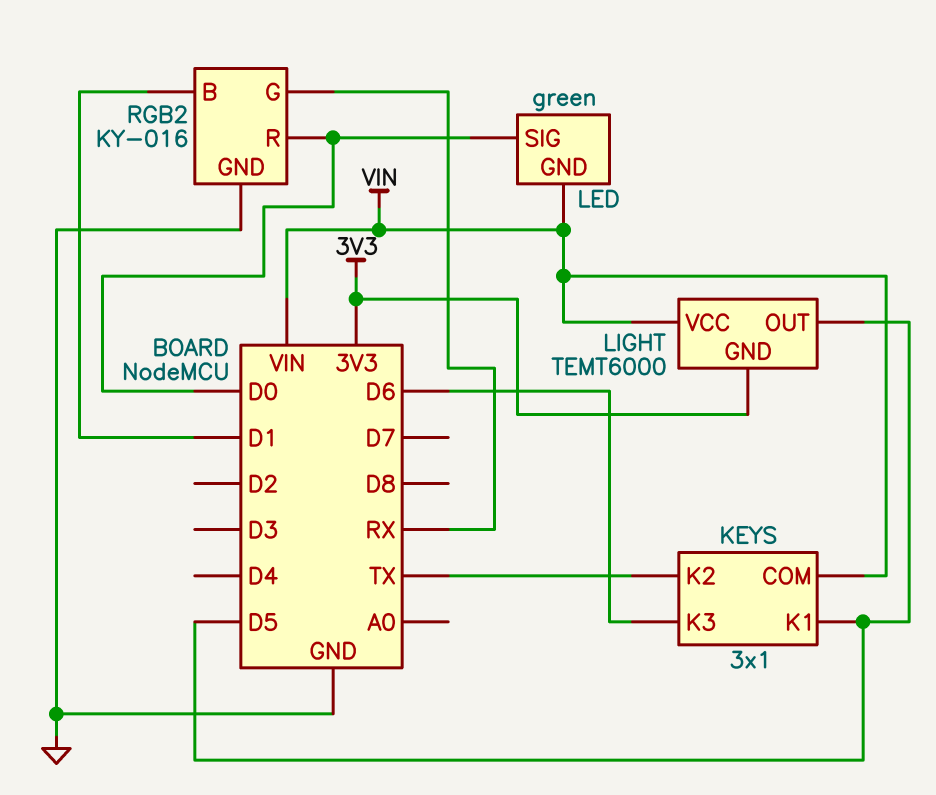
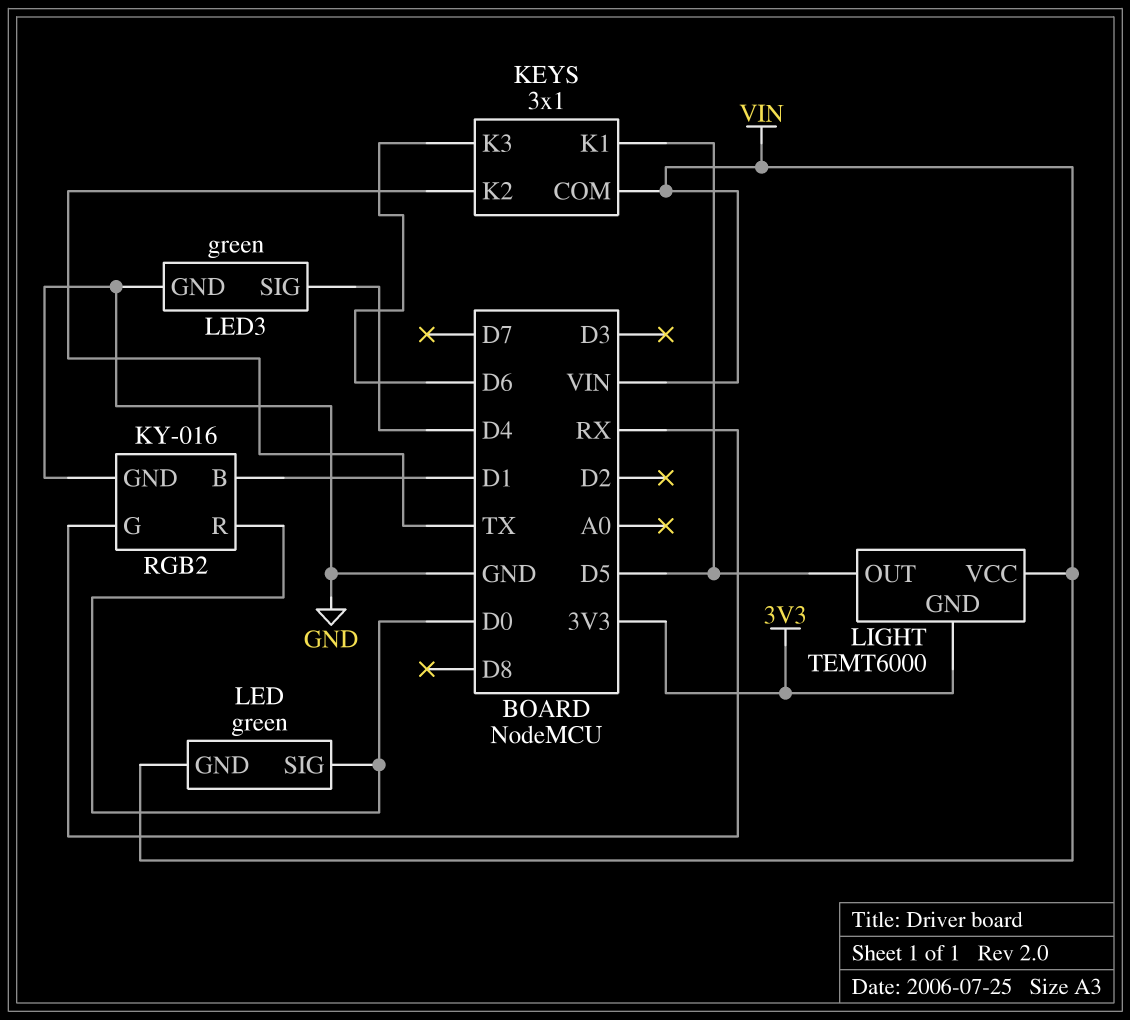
LED3: none -> green
LED3 pin GND: none -> GND
LED3 pin SIG: none -> D4

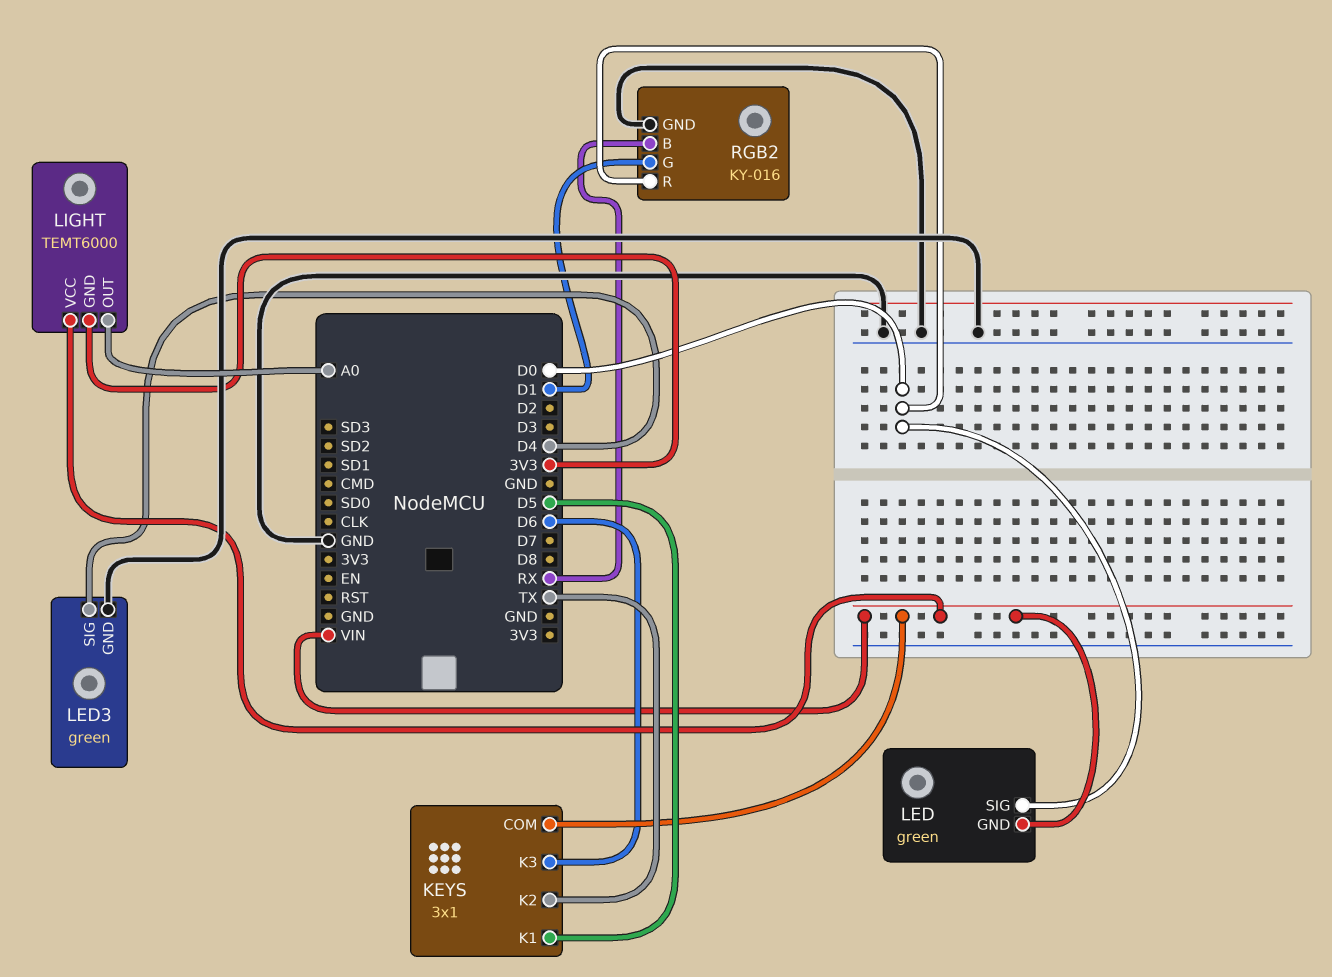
LIGHT pin OUT: D5 -> A0
RGB2 pin B: D1 -> RX
RGB2 pin G: RX -> D1

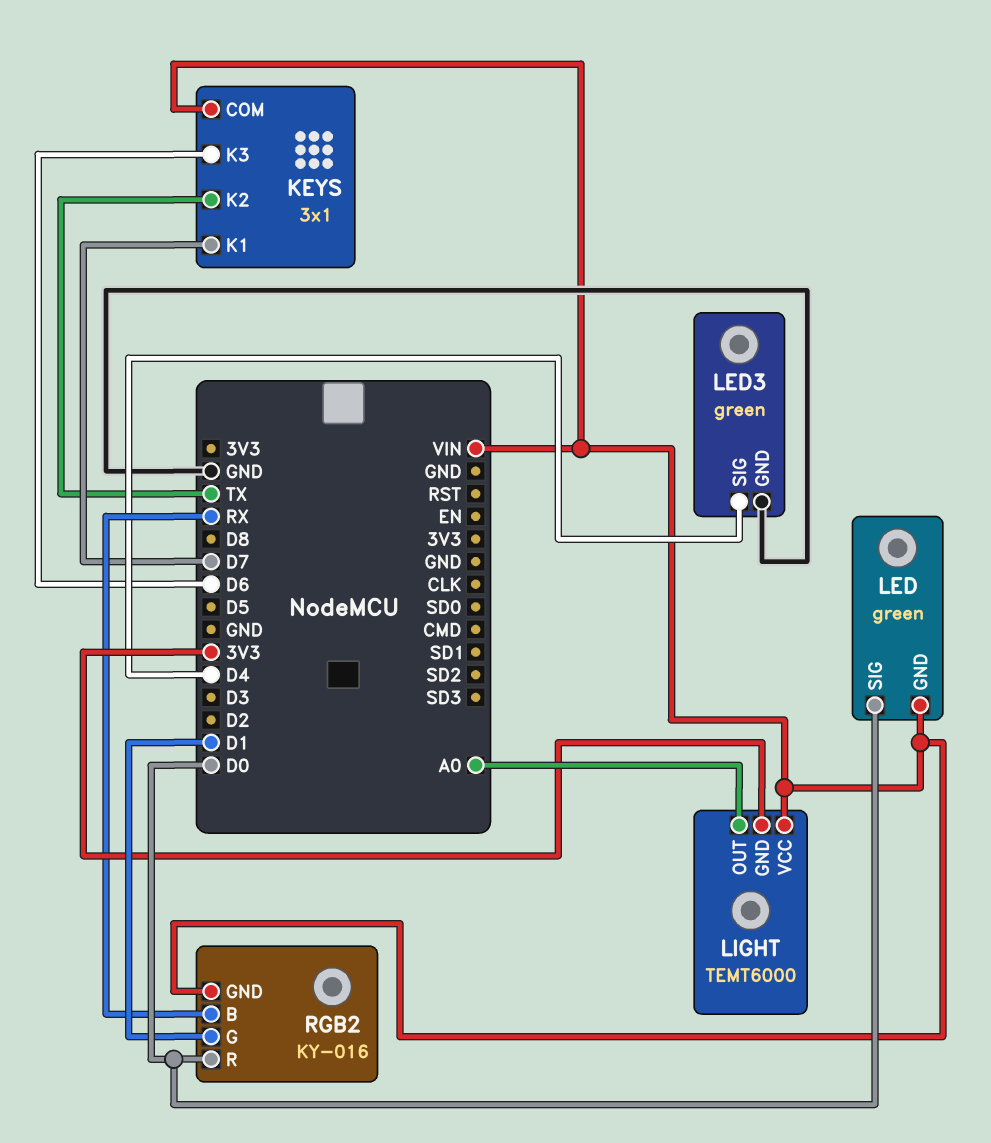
KEYS pin K1: D5 -> D7
RGB2 pin GND: GND -> VIN

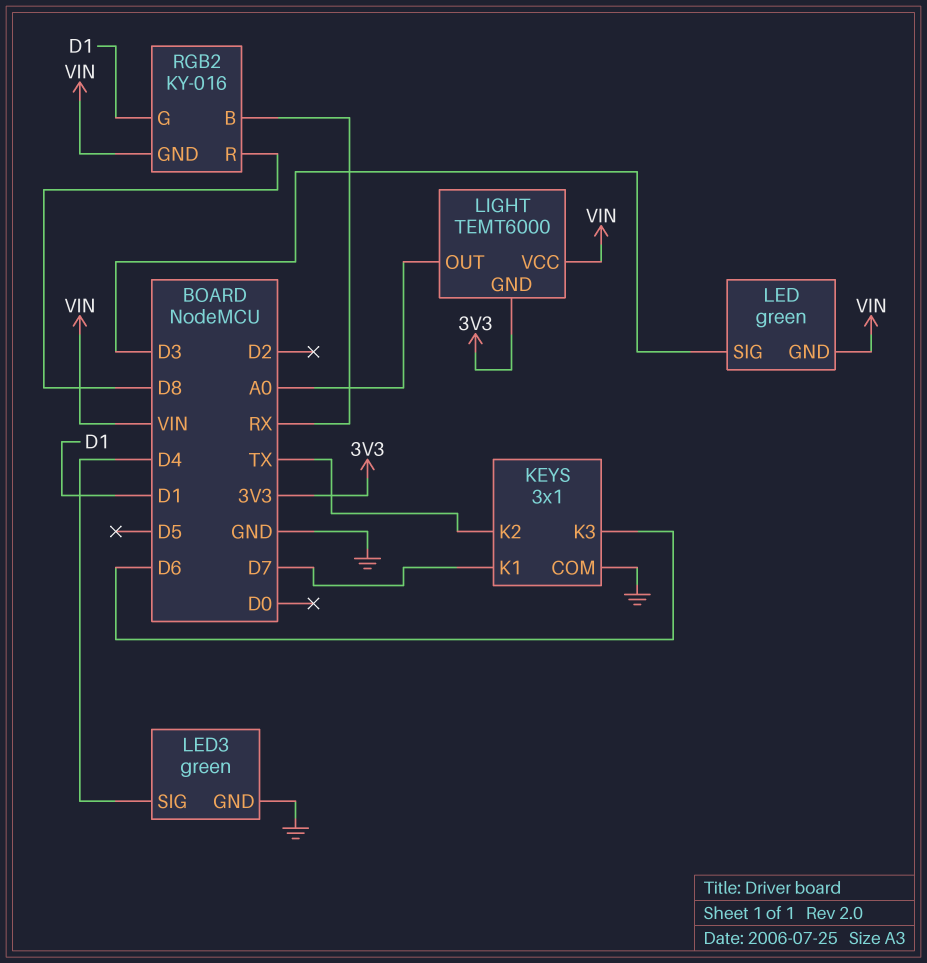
KEYS pin COM: VIN -> GND
LED pin SIG: D0 -> D3
RGB2 pin R: D0 -> D8

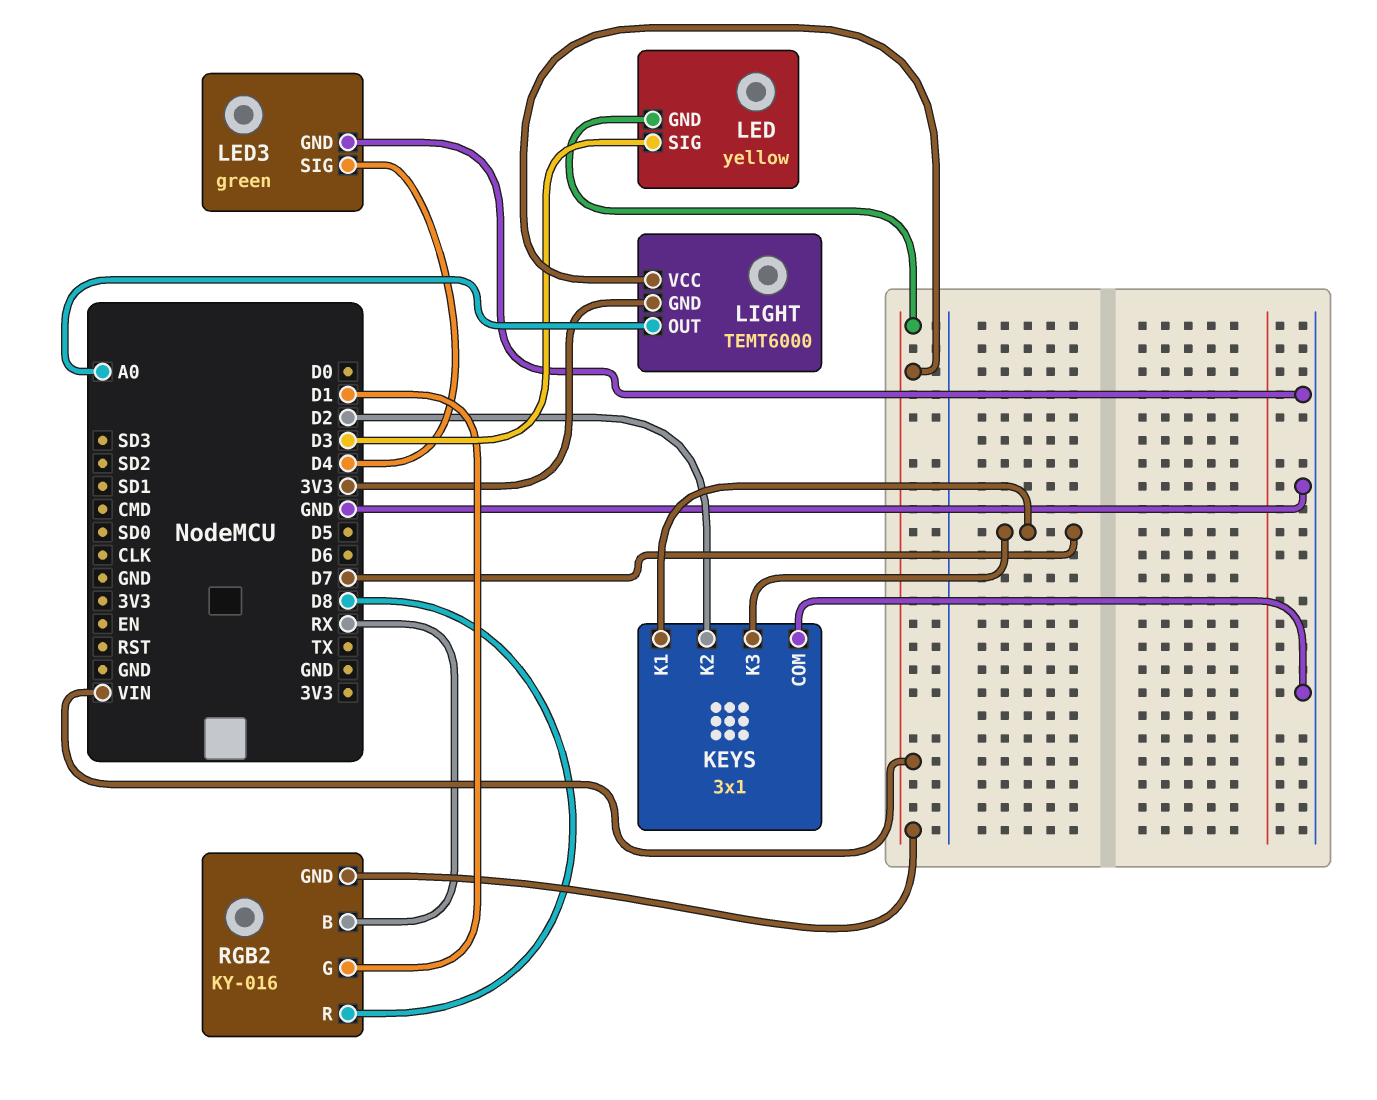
KEYS pin K2: TX -> D2
KEYS pin K3: D6 -> D7
LED: green -> yellow

